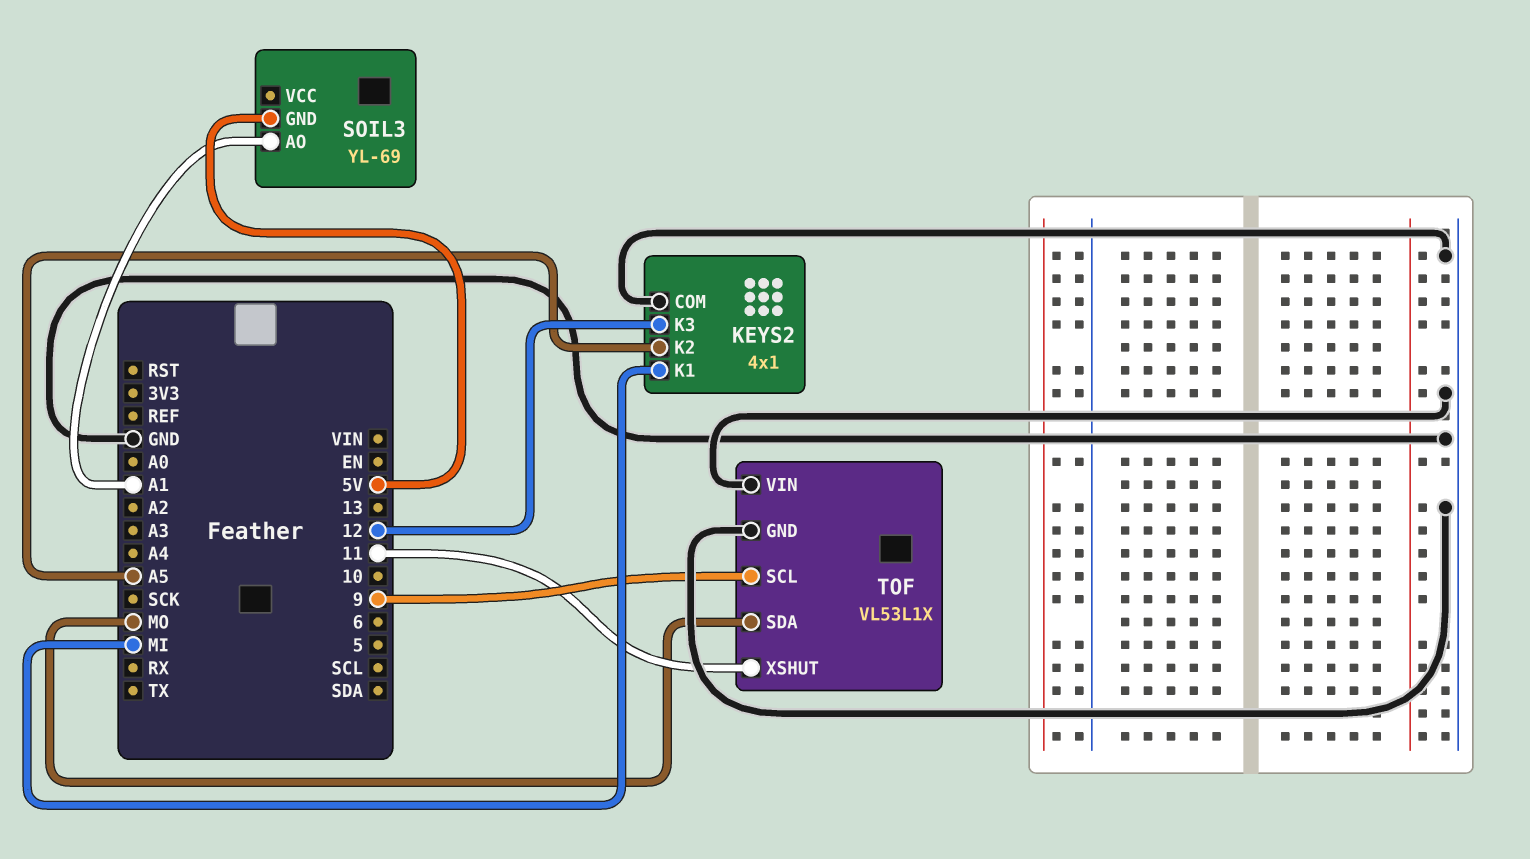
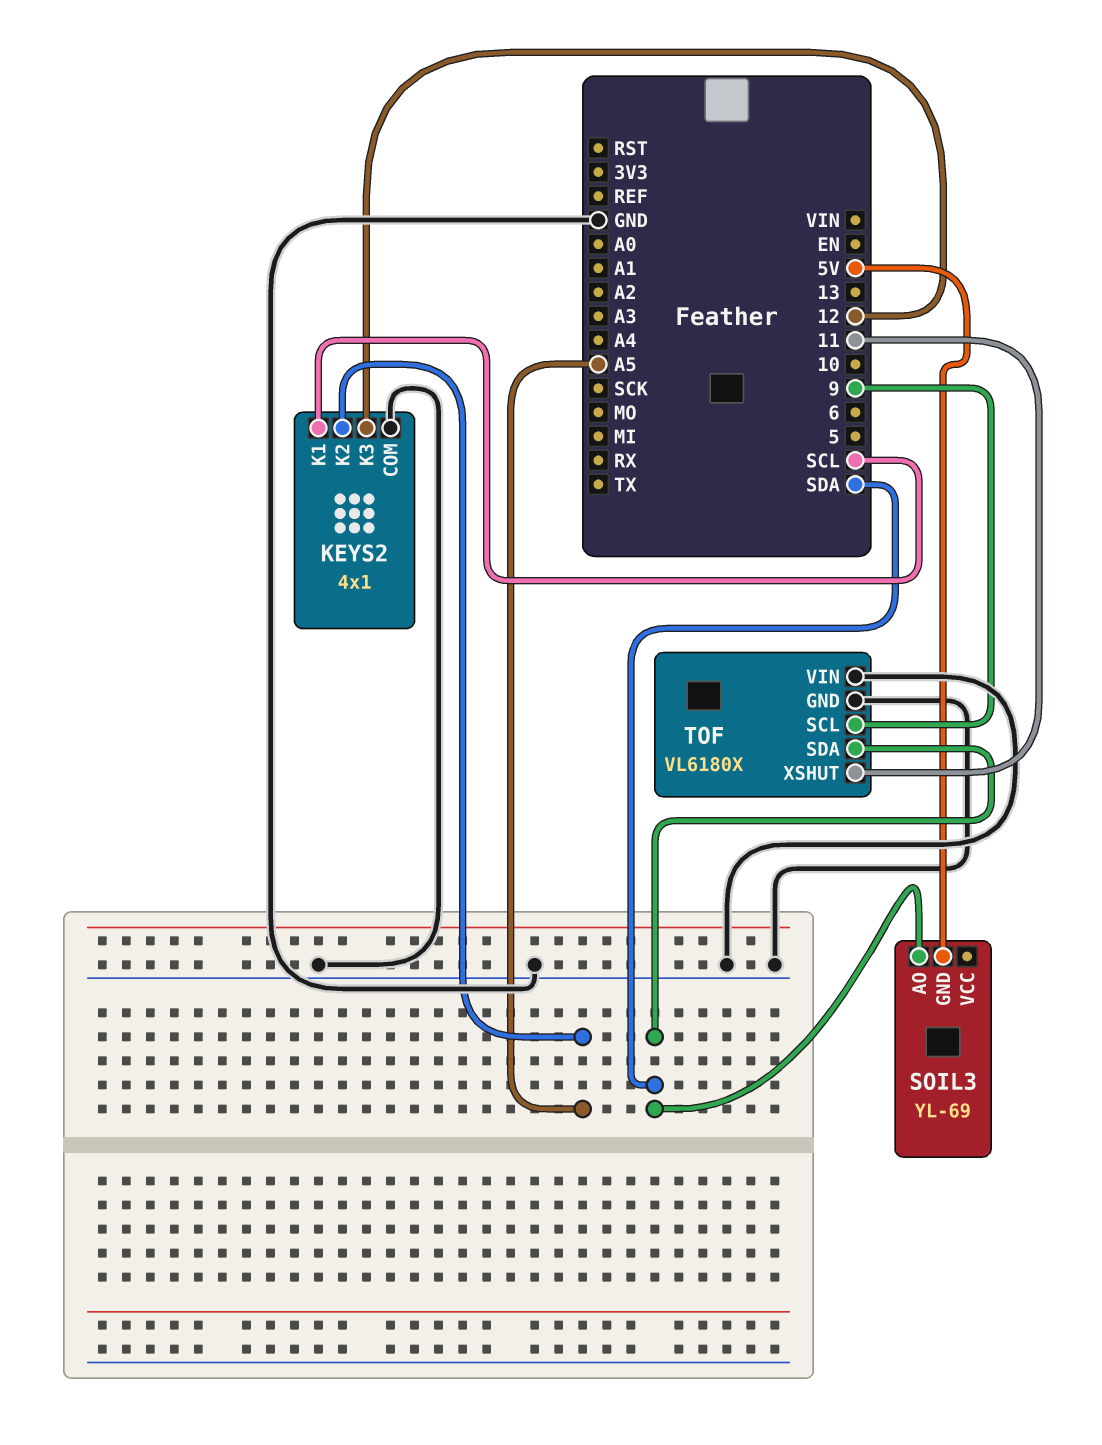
KEYS2 pin K1: MI -> SCL
SOIL3 pin AO: A1 -> SDA
TOF: VL53L1X -> VL6180X
TOF pin SDA: MO -> SDA

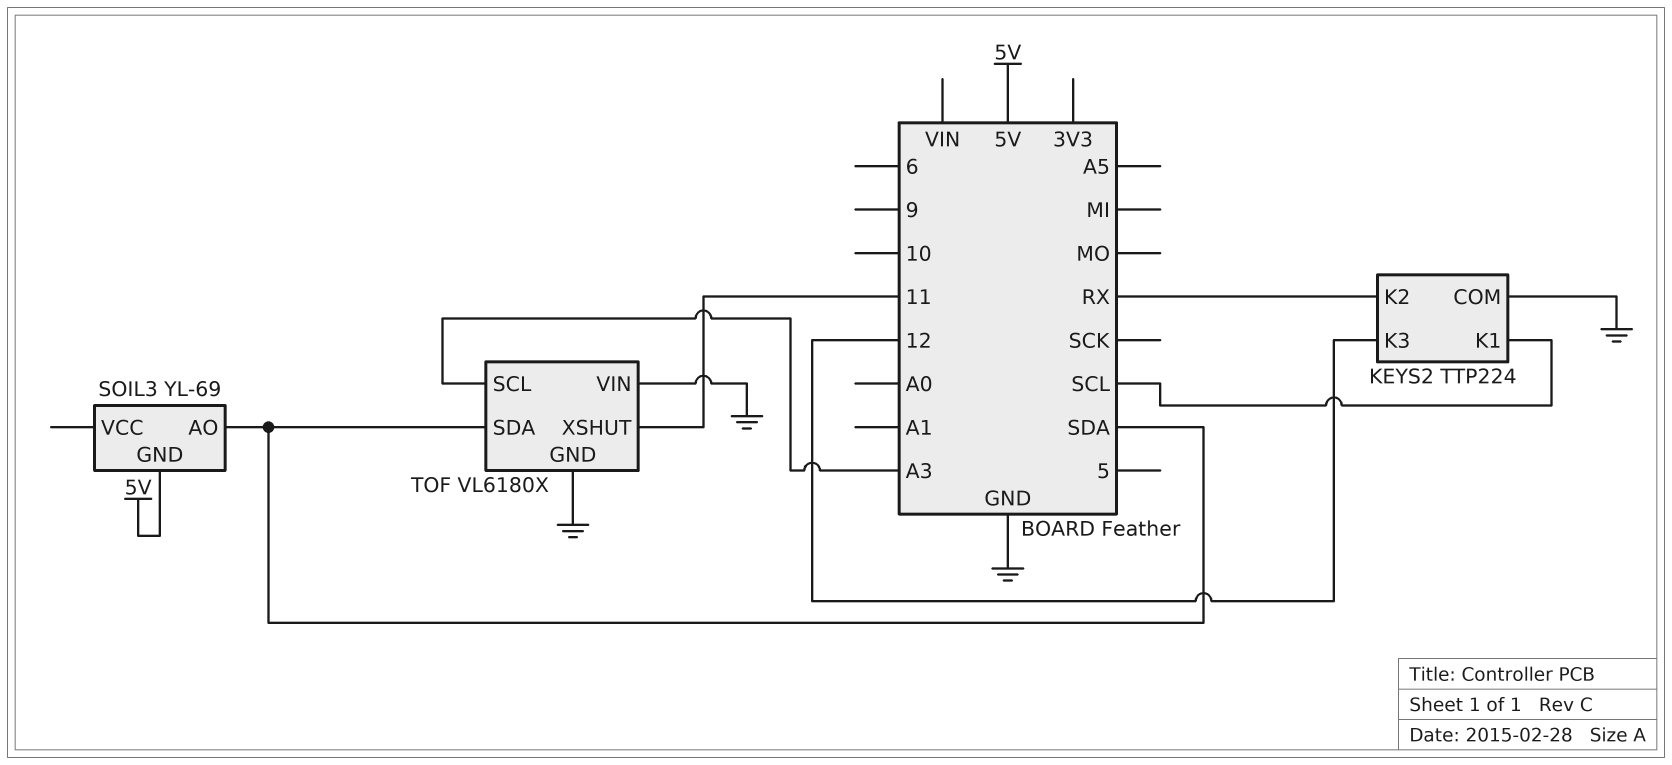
KEYS2: 4x1 -> TTP224
KEYS2 pin K2: A5 -> RX
TOF pin SCL: 9 -> A3

